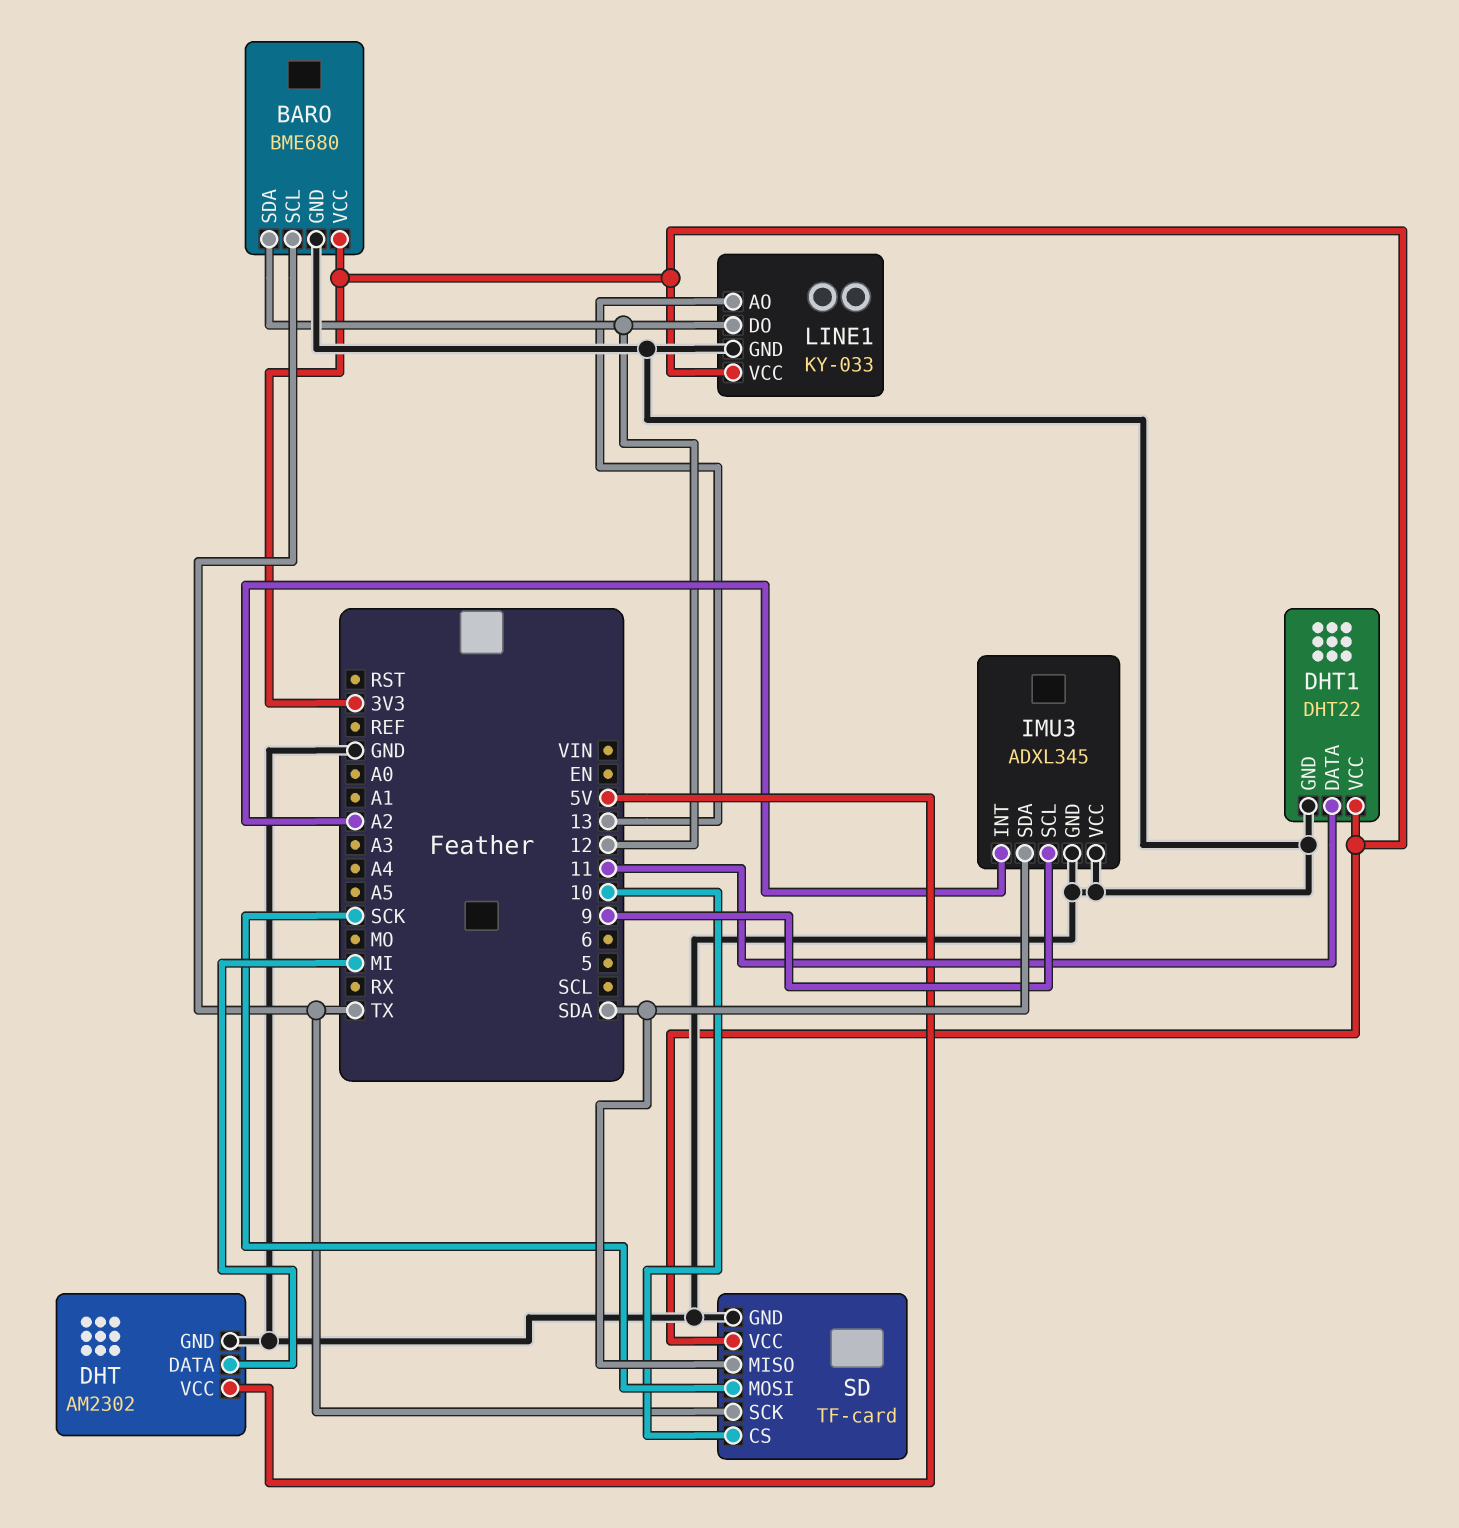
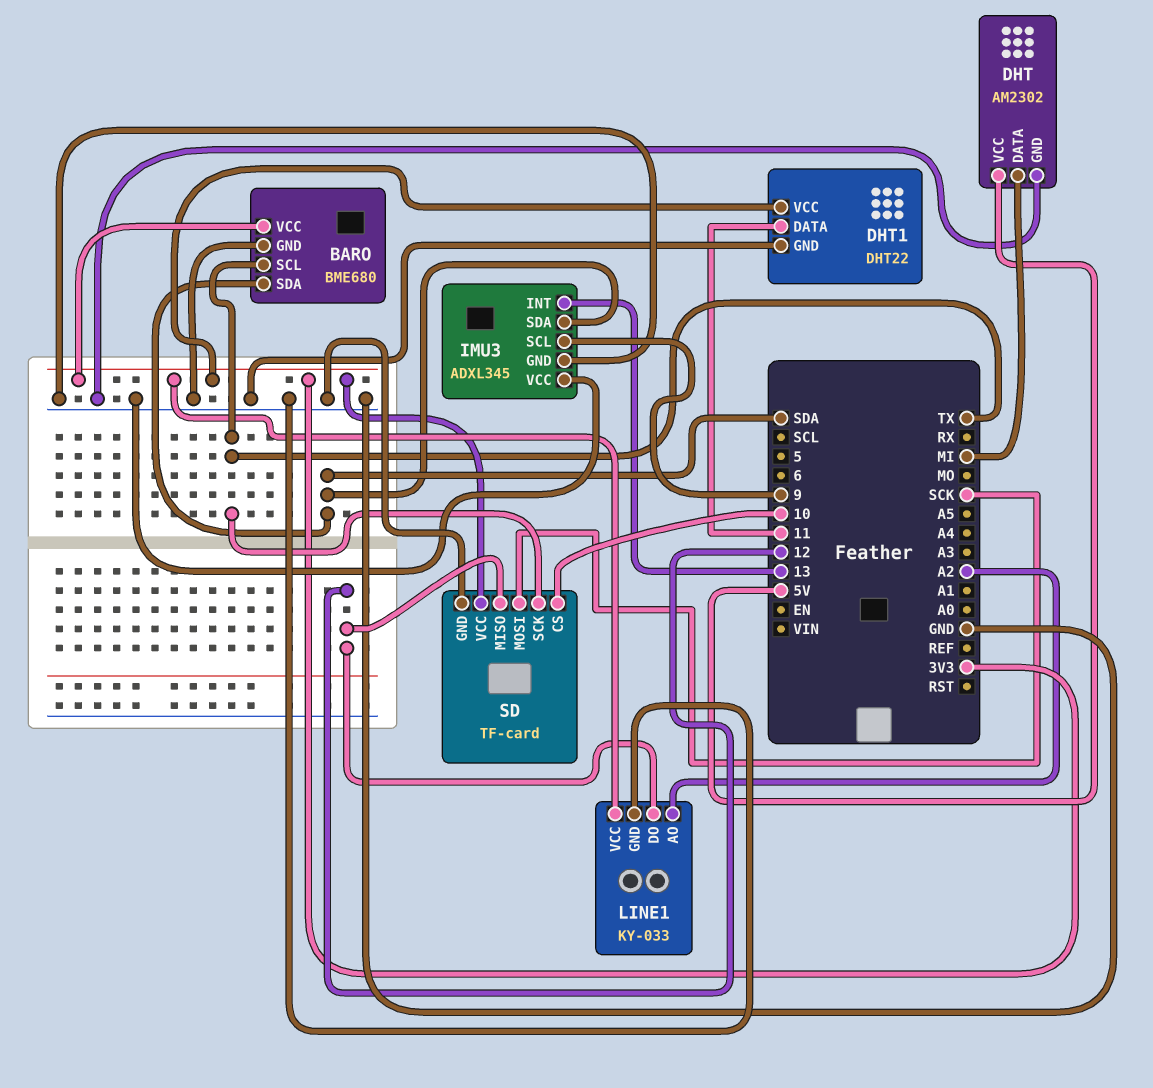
BARO pin SDA: 12 -> SDA
IMU3 pin INT: A2 -> 13
LINE1 pin AO: 13 -> A2
SD pin MISO: SDA -> 12

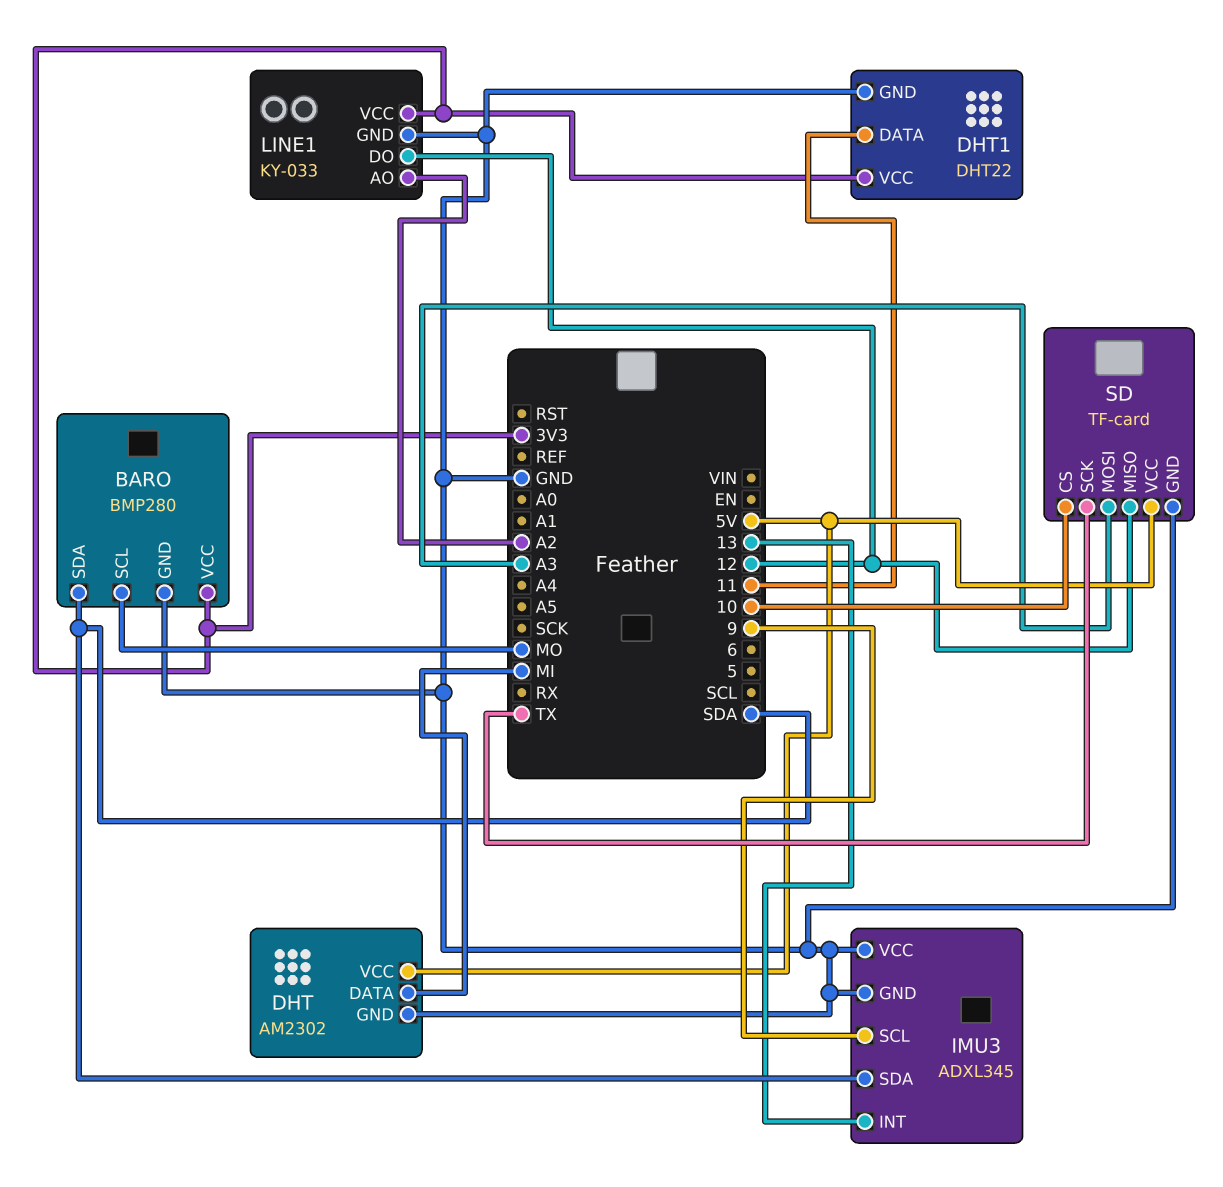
BARO: BME680 -> BMP280
BARO pin SCL: TX -> MO
SD pin MOSI: SCK -> A3
SD pin VCC: 3V3 -> 5V

